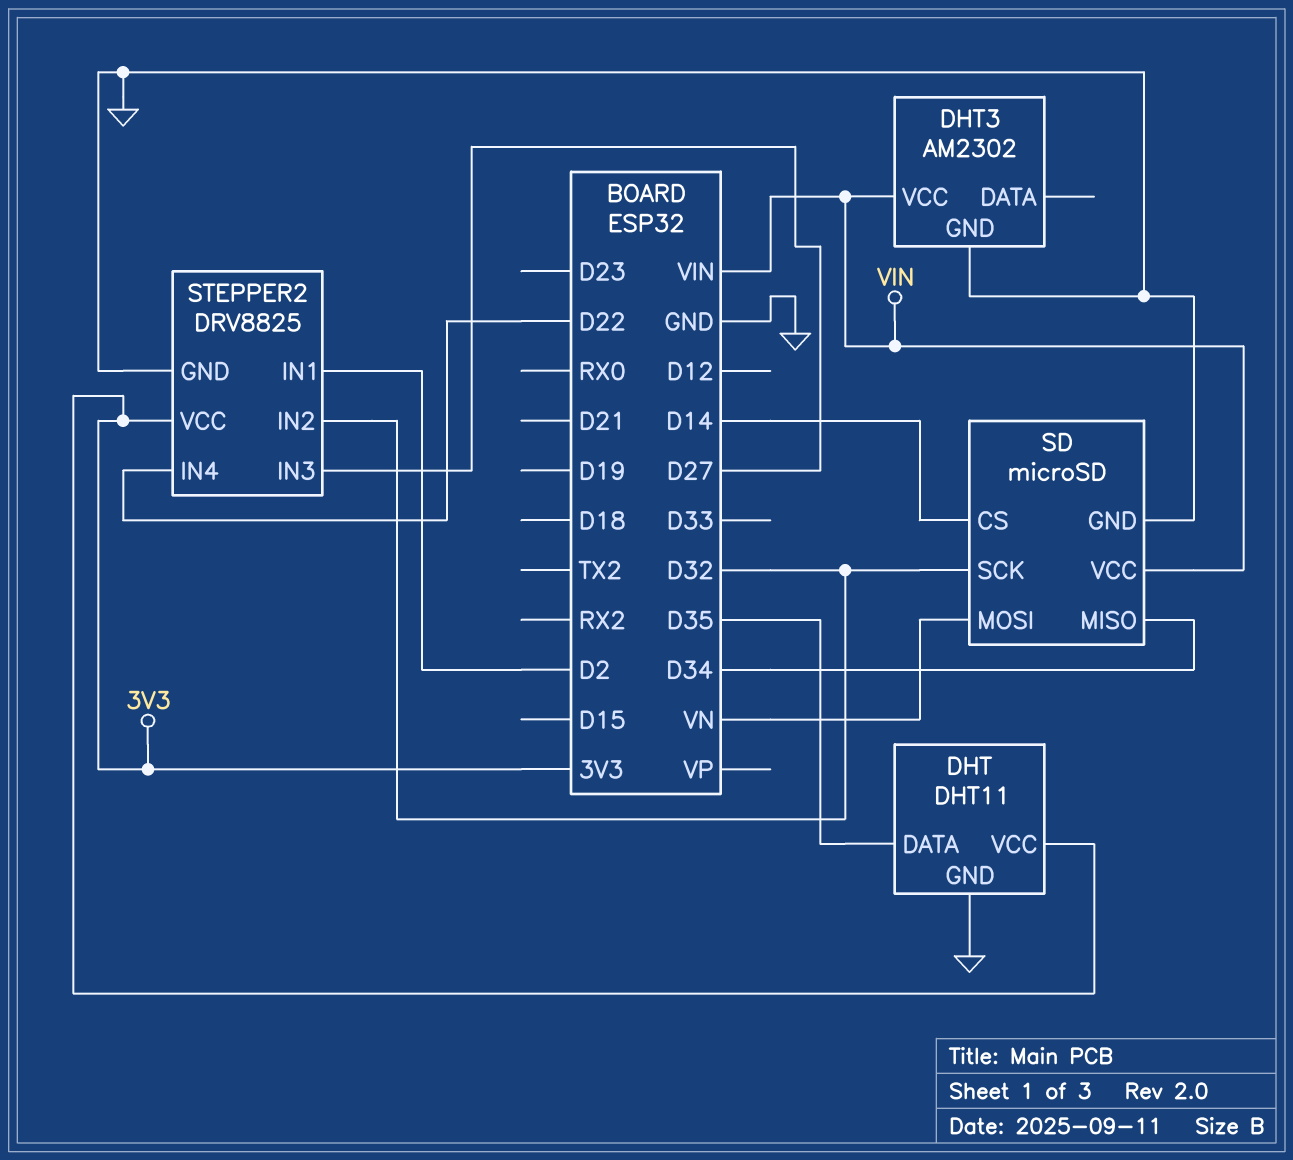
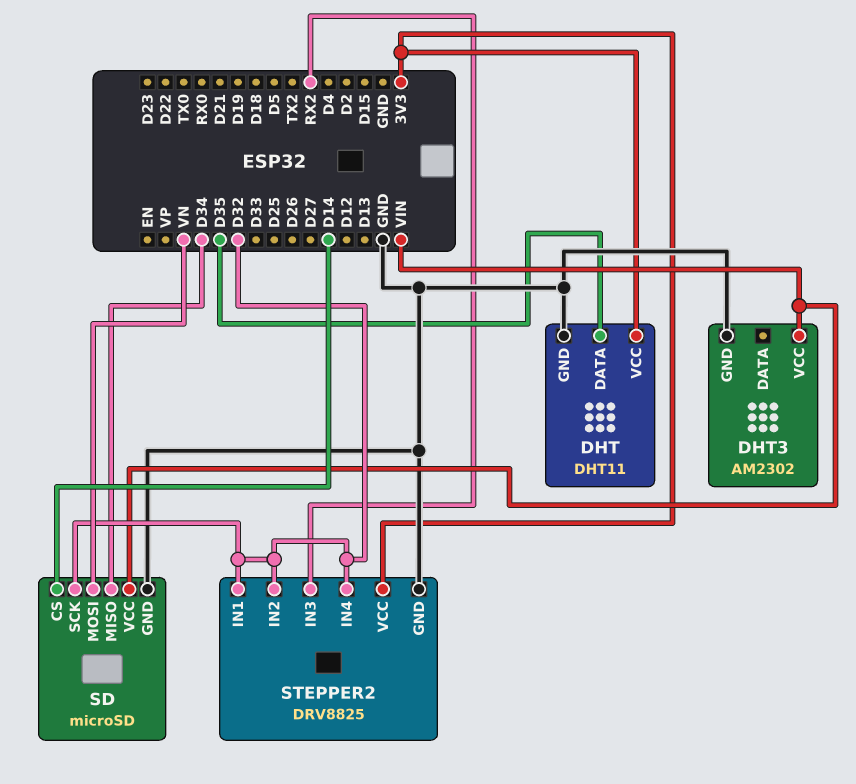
STEPPER2 pin IN1: D2 -> D32
STEPPER2 pin IN3: D27 -> RX2
STEPPER2 pin IN4: D22 -> D32

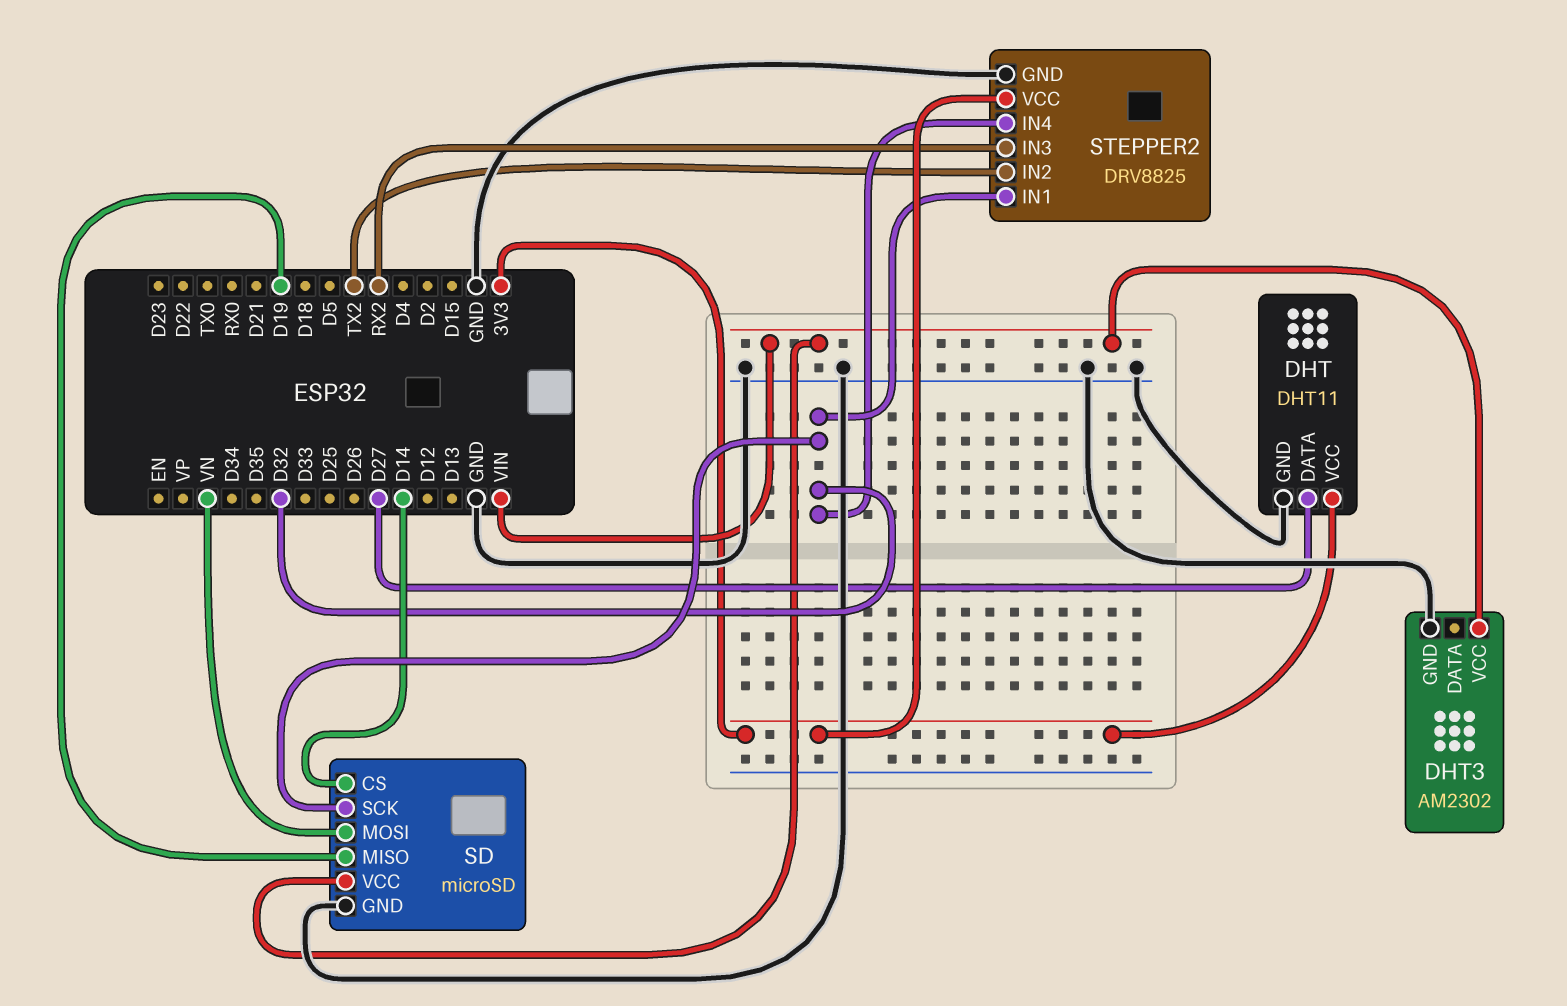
DHT pin DATA: D35 -> D27
SD pin MISO: D34 -> D19
STEPPER2 pin IN2: D32 -> TX2

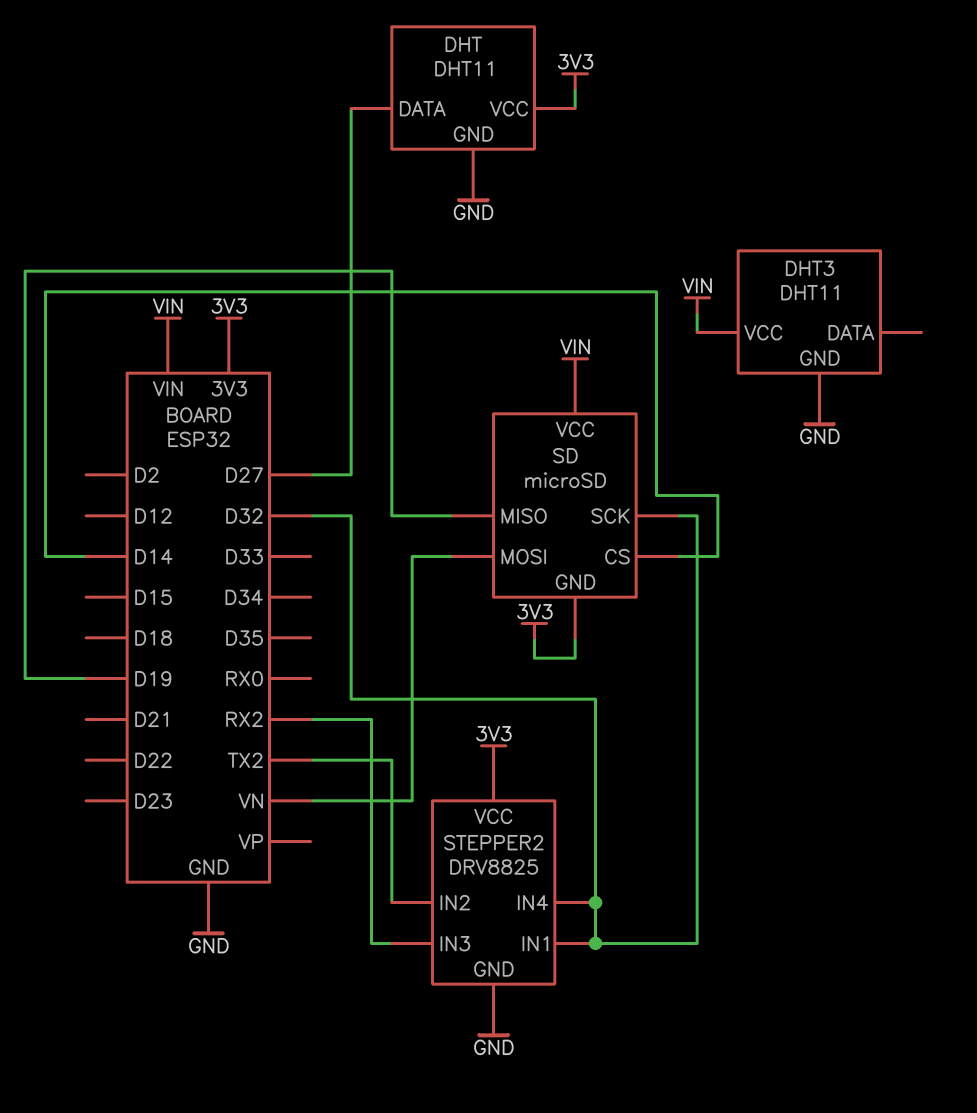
DHT3: AM2302 -> DHT11
SD pin GND: GND -> 3V3

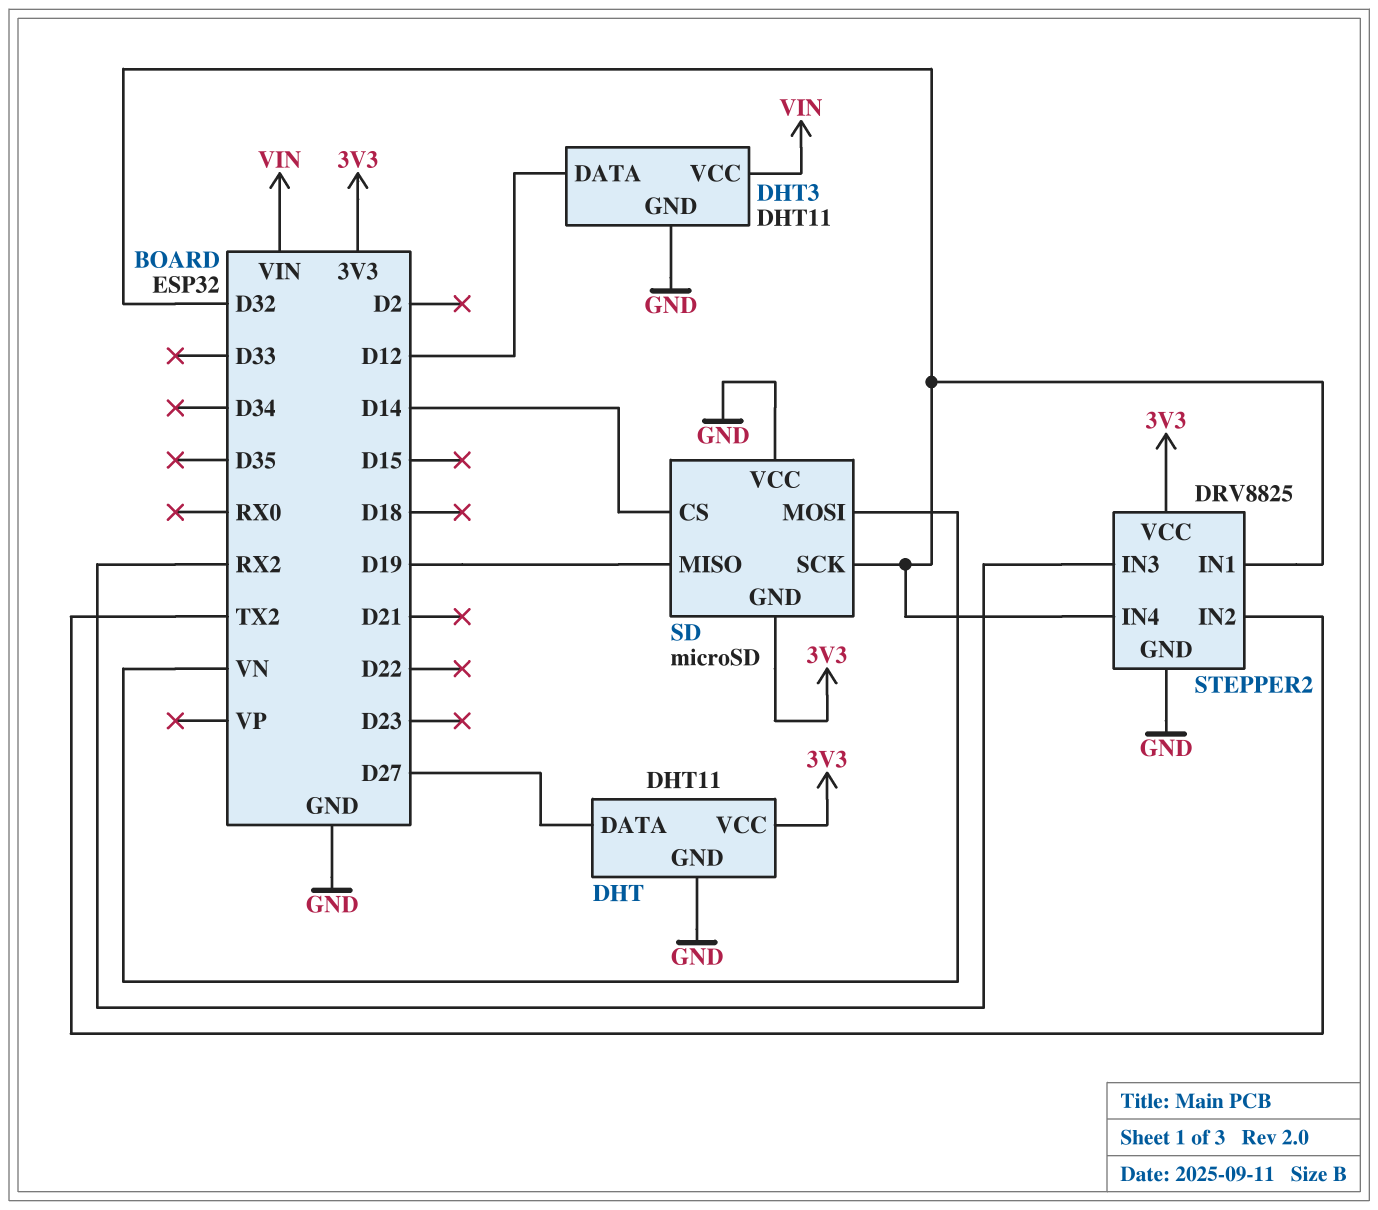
DHT3 pin DATA: none -> D12
SD pin VCC: VIN -> GND

